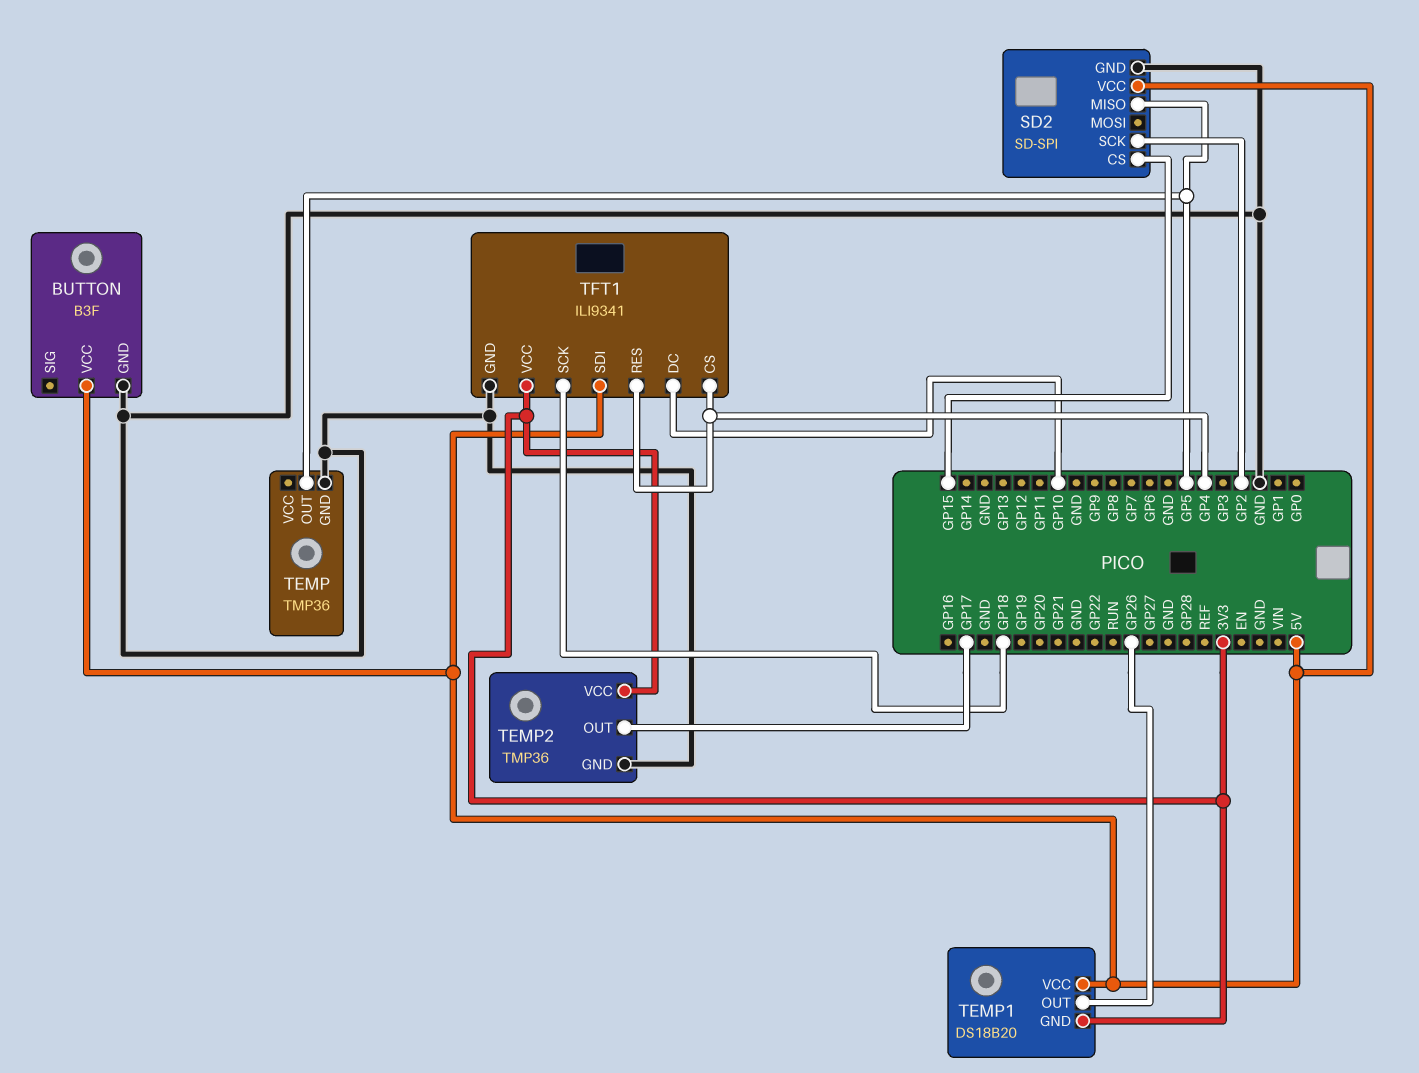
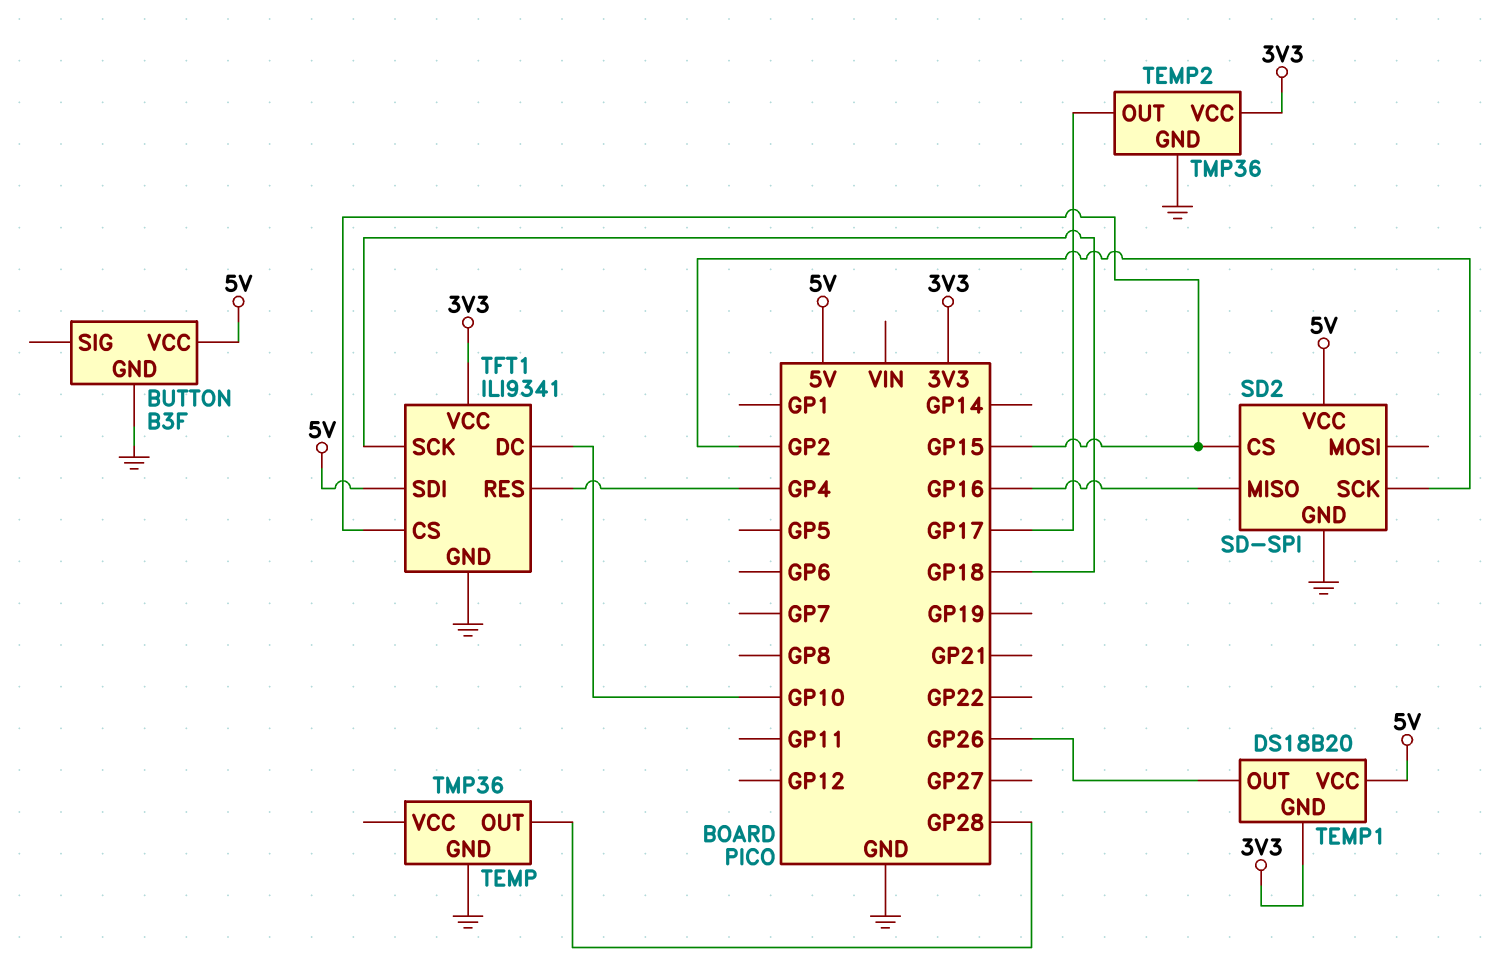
SD2 pin MISO: GP5 -> GP16
TEMP pin OUT: GP5 -> GP28
TFT1 pin CS: GP4 -> GP15

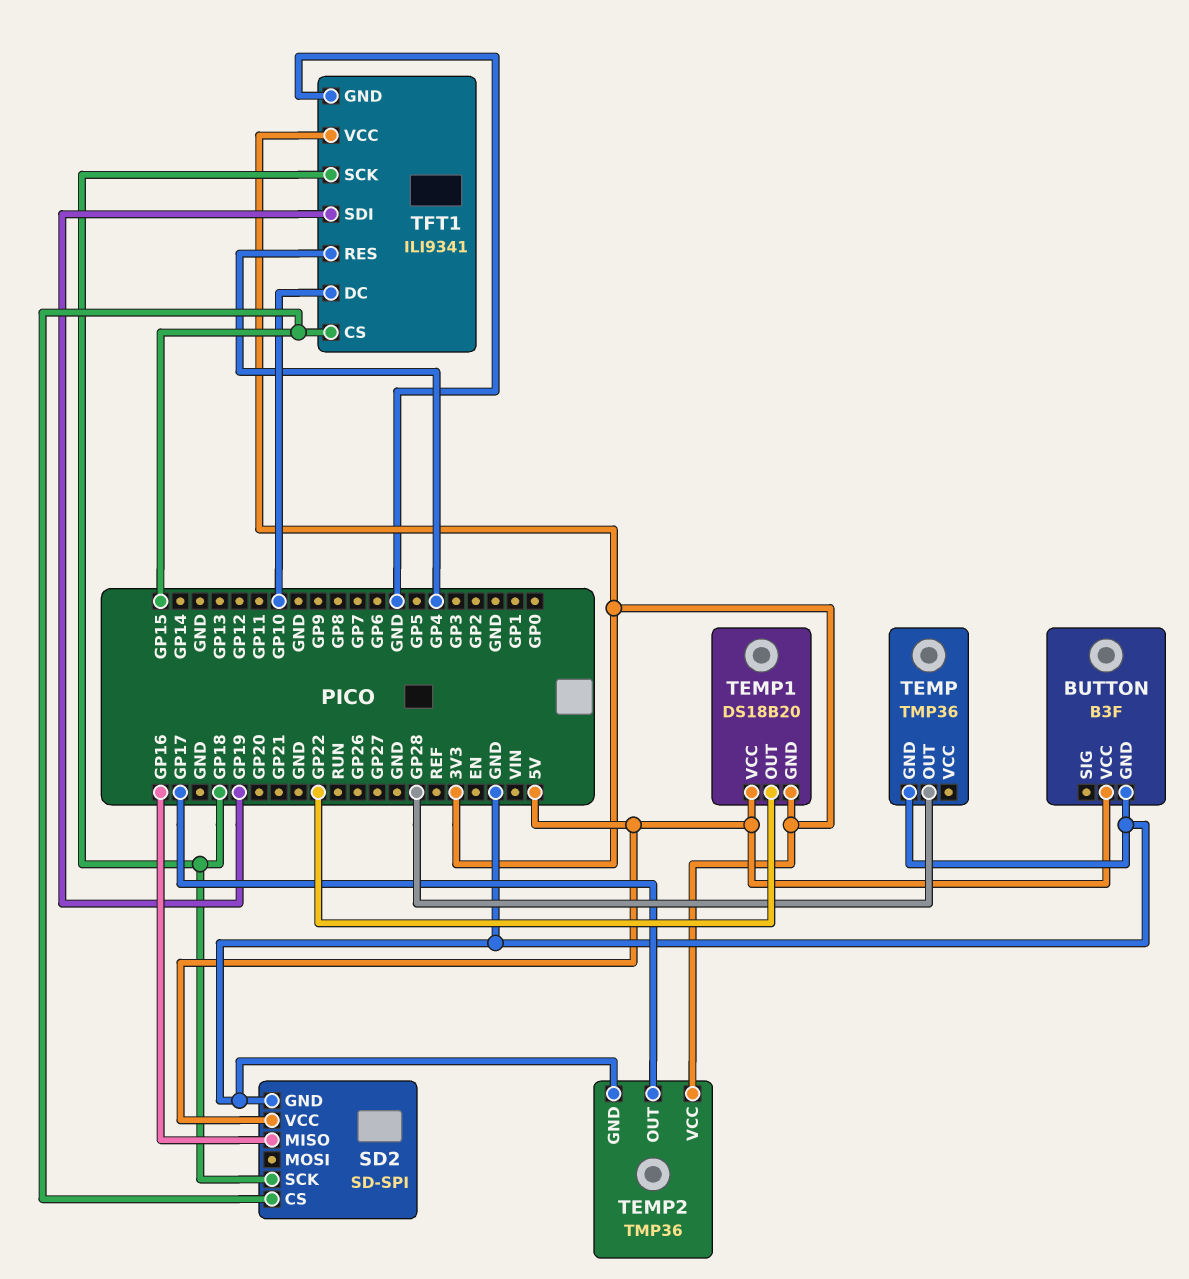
SD2 pin SCK: GP2 -> GP18
TEMP1 pin OUT: GP26 -> GP22
TFT1 pin SDI: 5V -> GP19

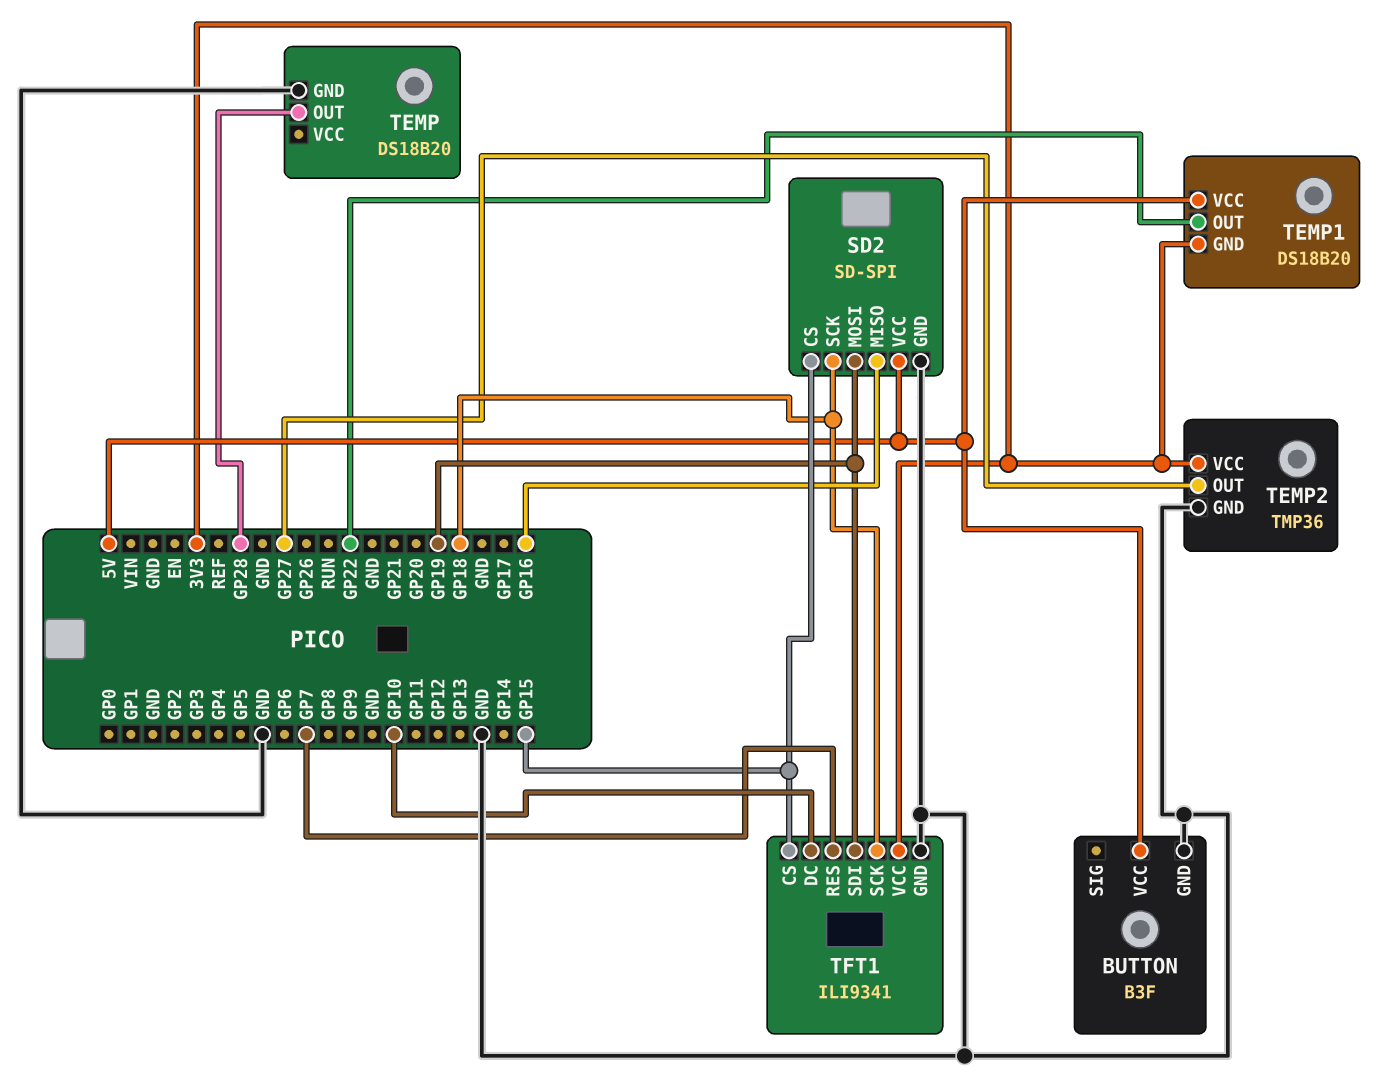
SD2 pin MOSI: none -> GP19
TEMP: TMP36 -> DS18B20
TEMP2 pin OUT: GP17 -> GP27
TFT1 pin RES: GP4 -> GP7

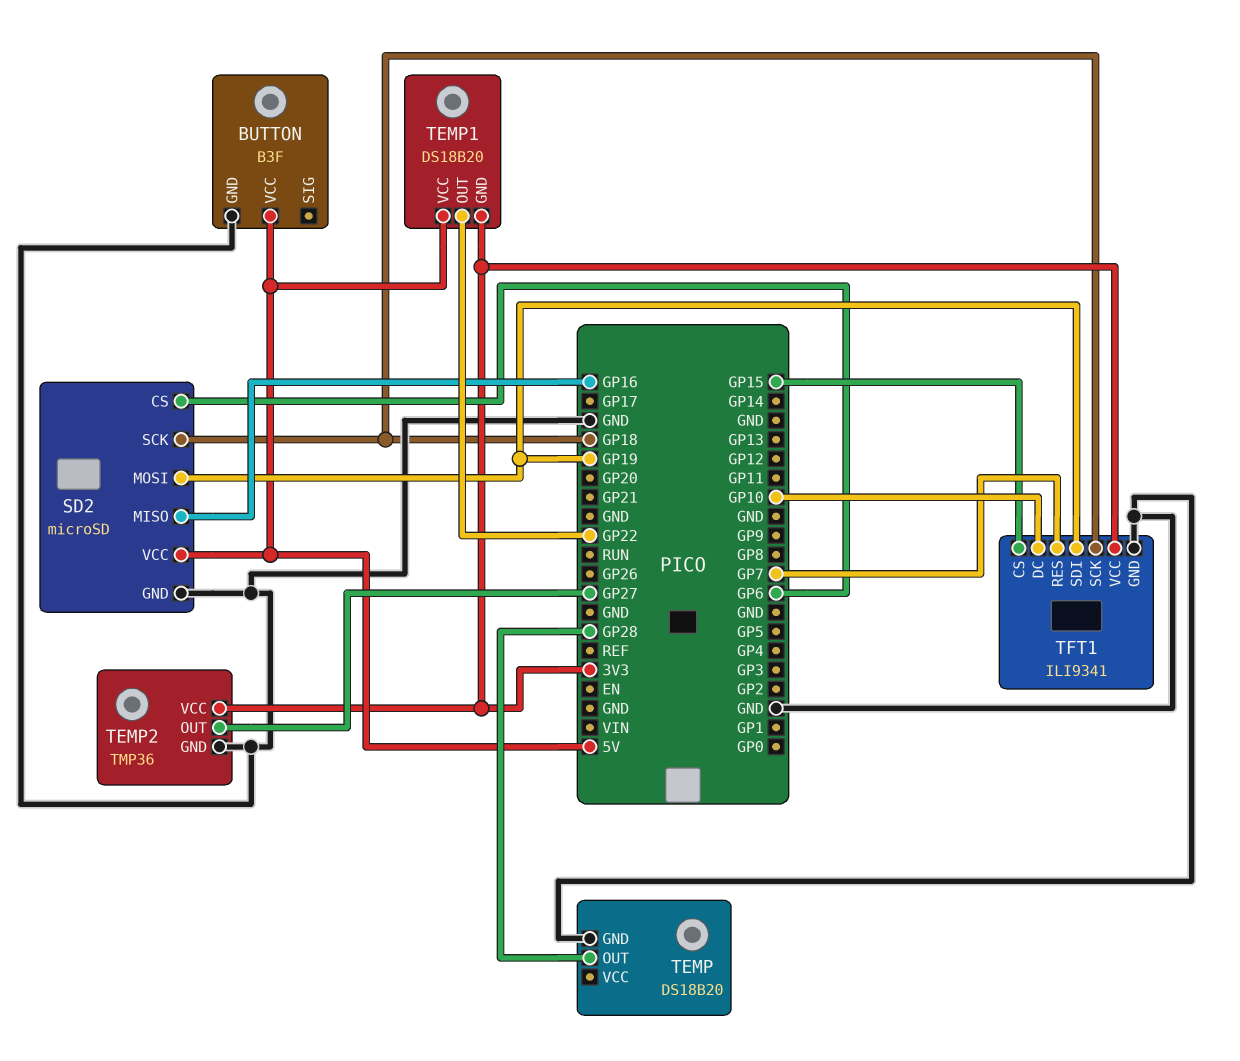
SD2: SD-SPI -> microSD
SD2 pin CS: GP15 -> GP6

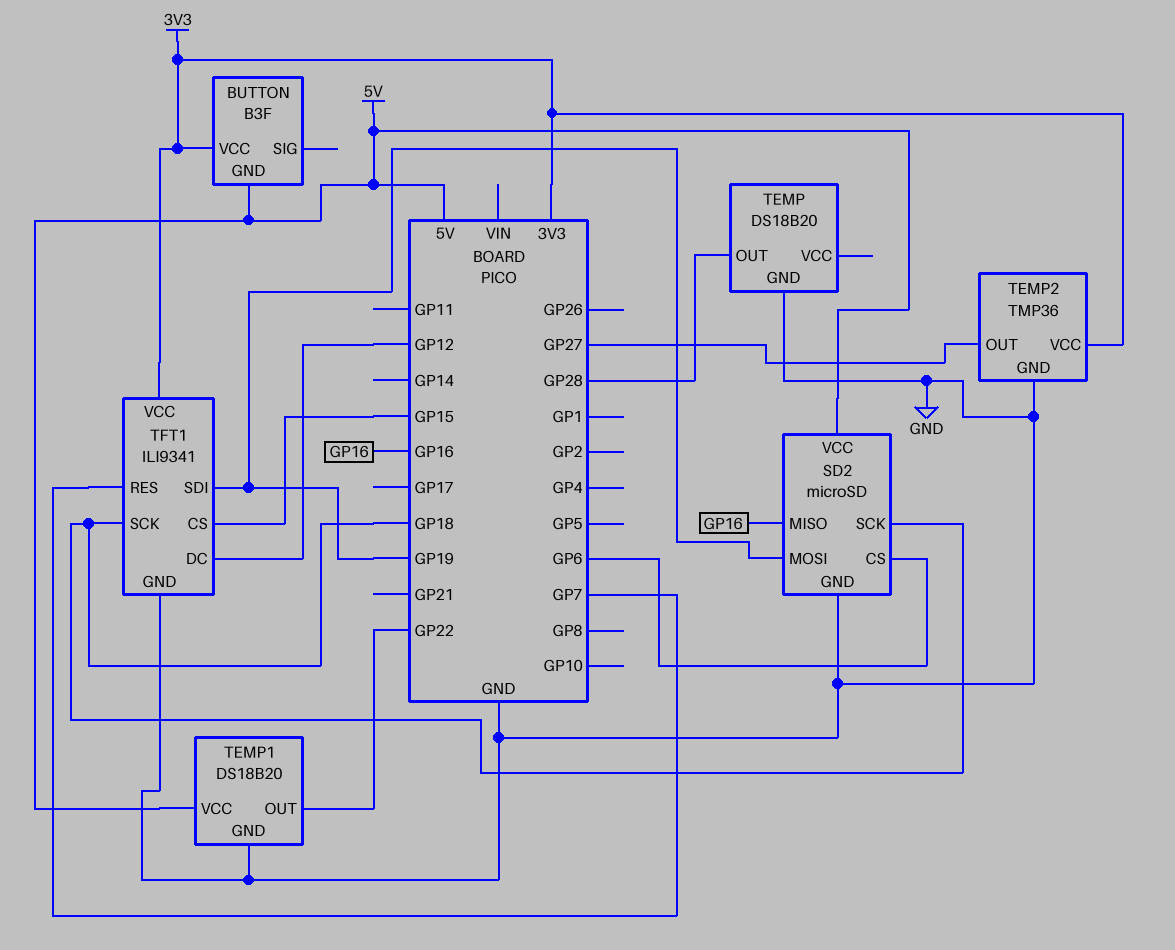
BUTTON pin GND: GND -> 5V
BUTTON pin VCC: 5V -> 3V3
TEMP1 pin GND: 3V3 -> GND
TFT1 pin DC: GP10 -> GP12

